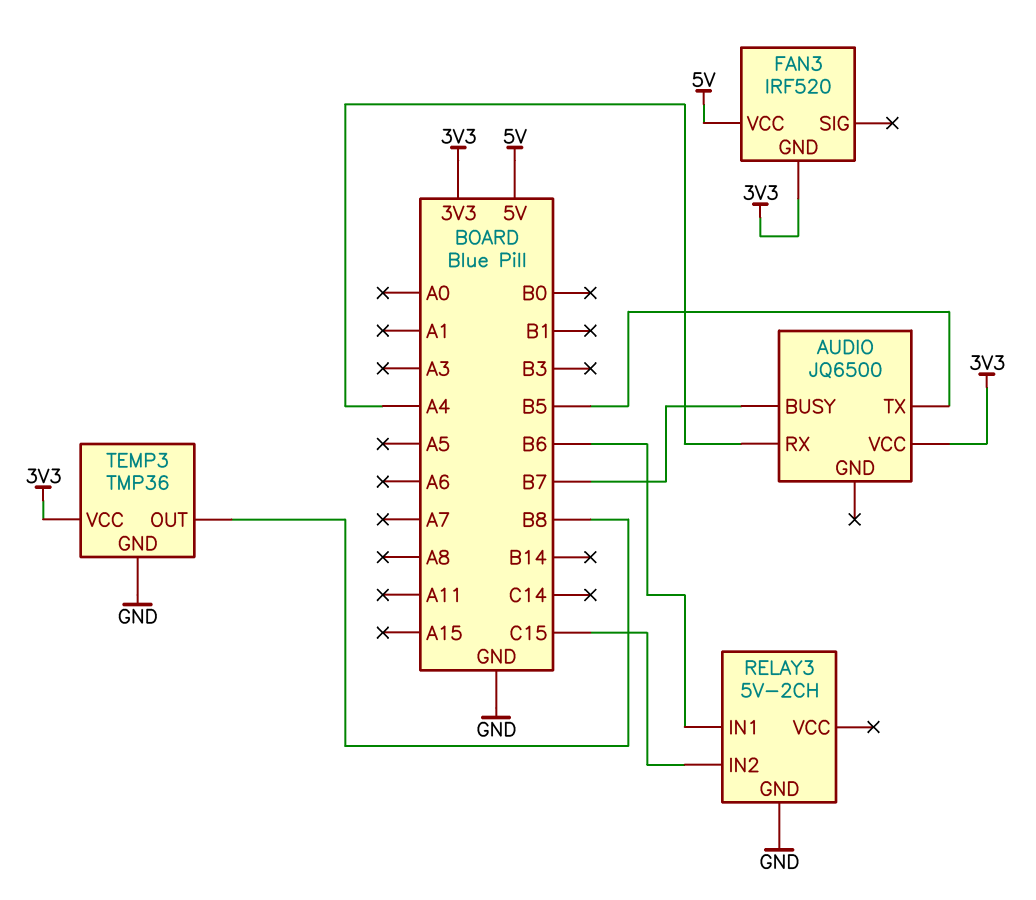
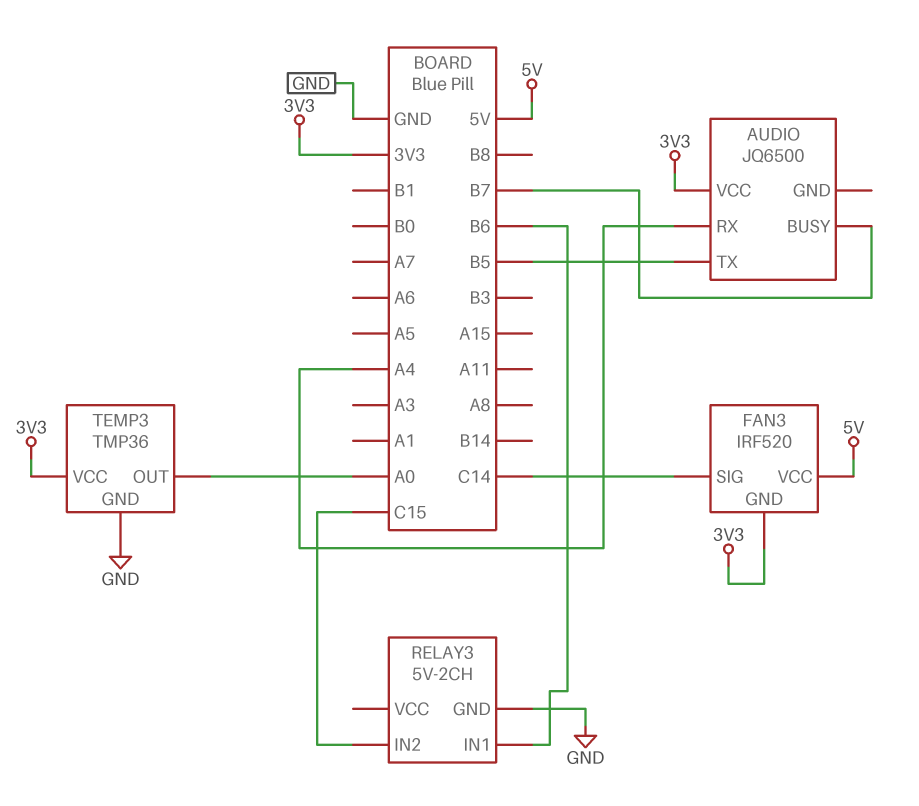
FAN3 pin SIG: none -> C14
TEMP3 pin OUT: B8 -> A0

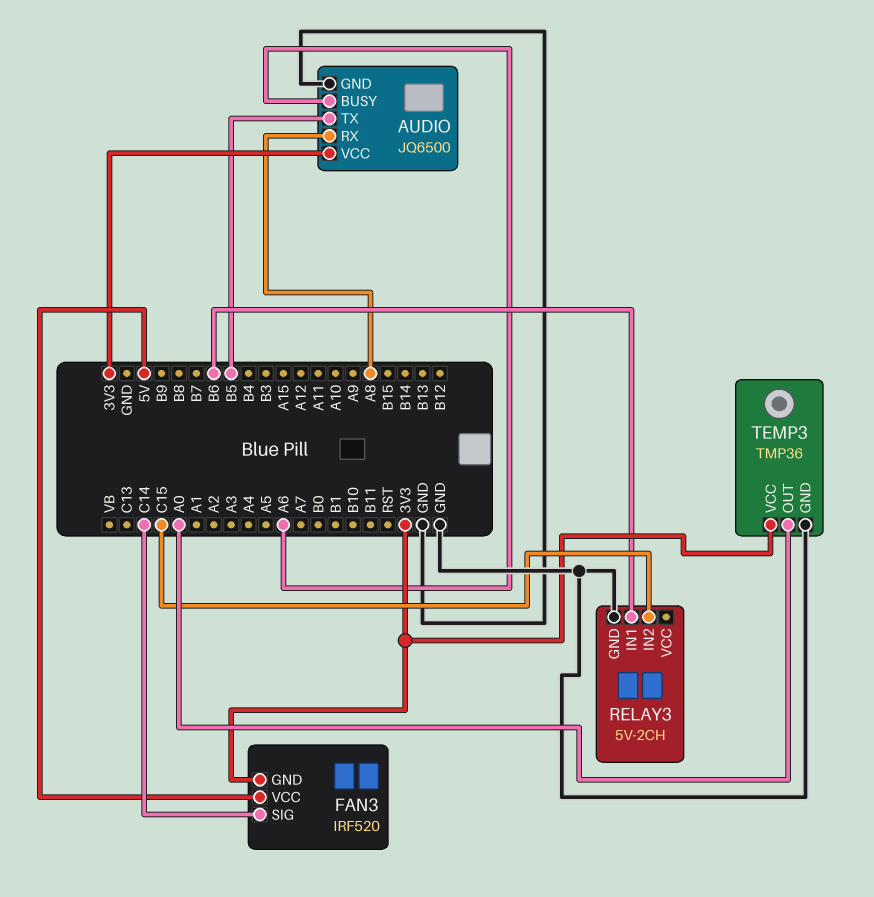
AUDIO pin BUSY: B7 -> A6
AUDIO pin GND: none -> GND
AUDIO pin RX: A4 -> A8

